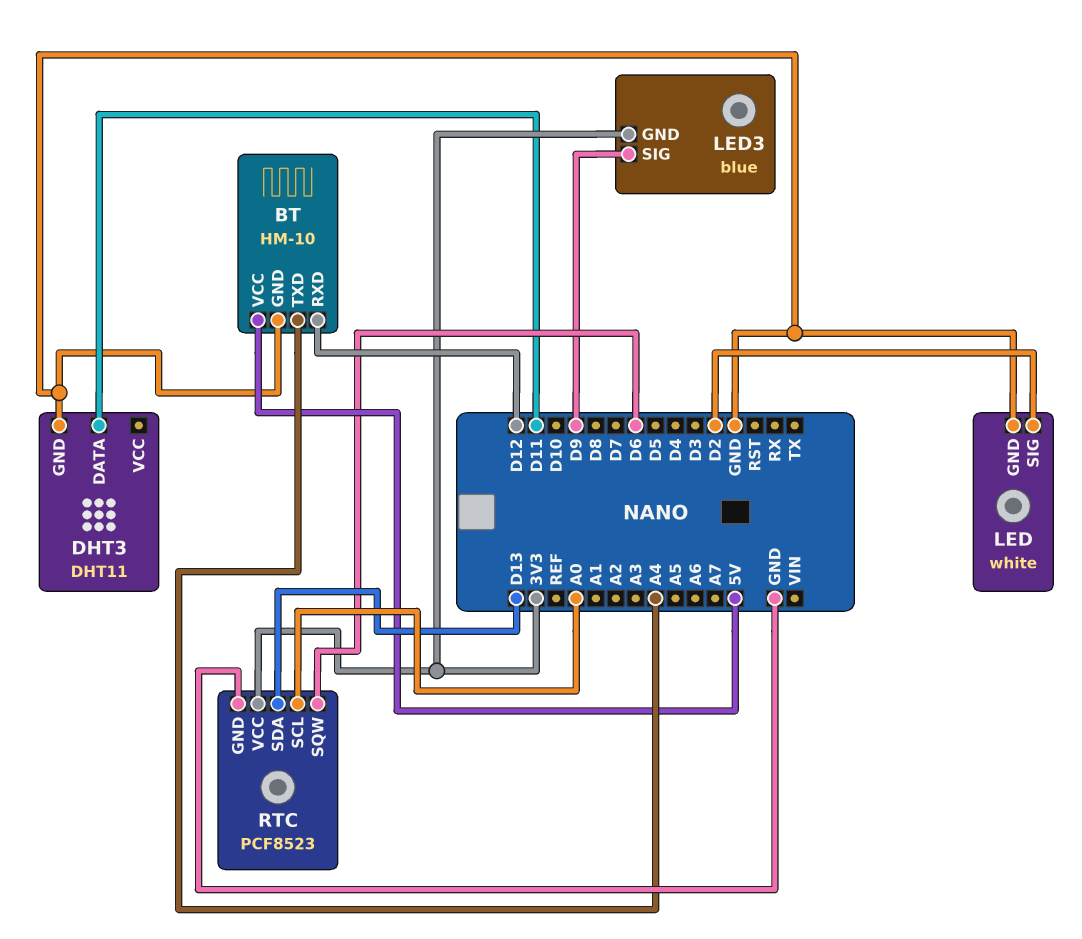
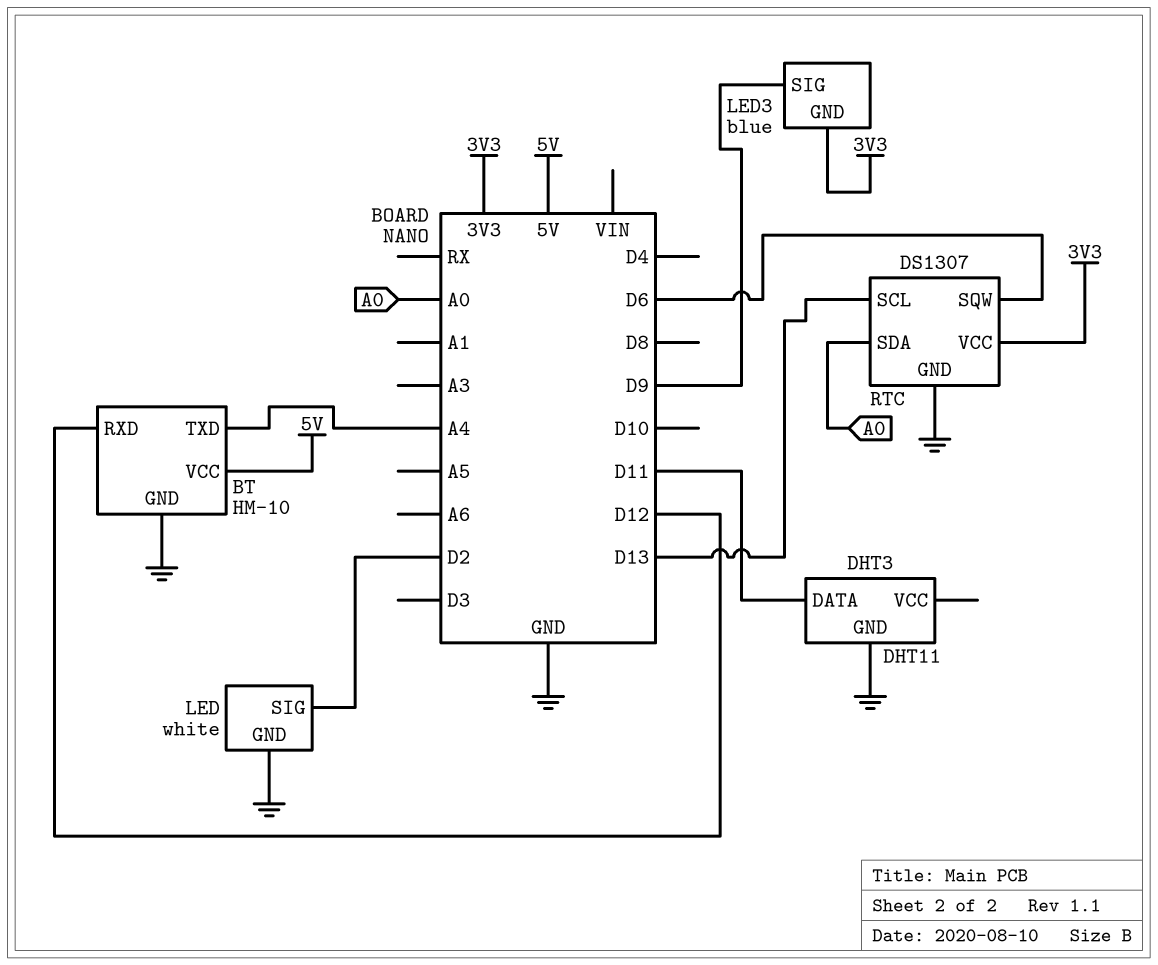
RTC: PCF8523 -> DS1307
RTC pin SCL: A0 -> D13
RTC pin SDA: D13 -> A0

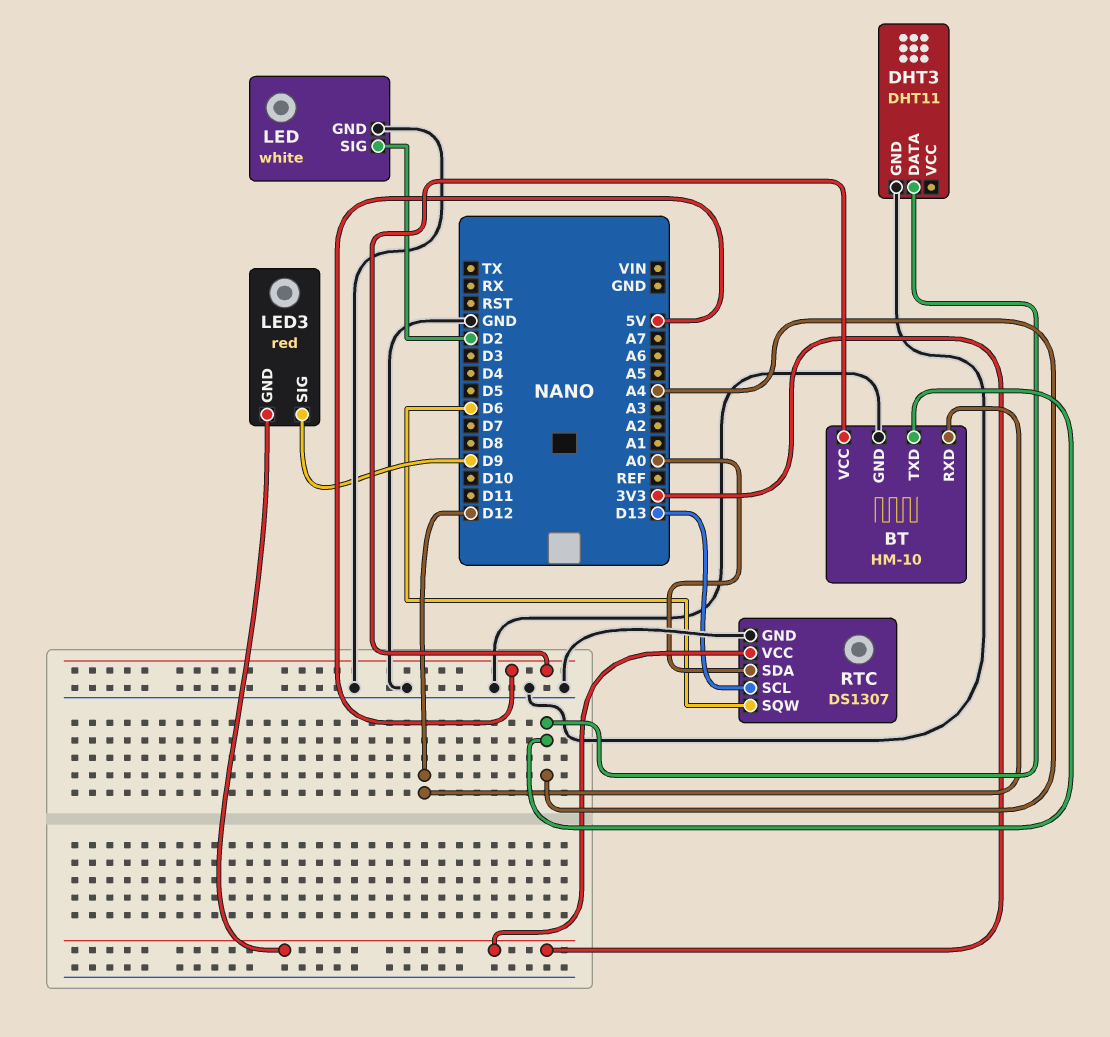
DHT3 pin DATA: D11 -> A4
LED3: blue -> red

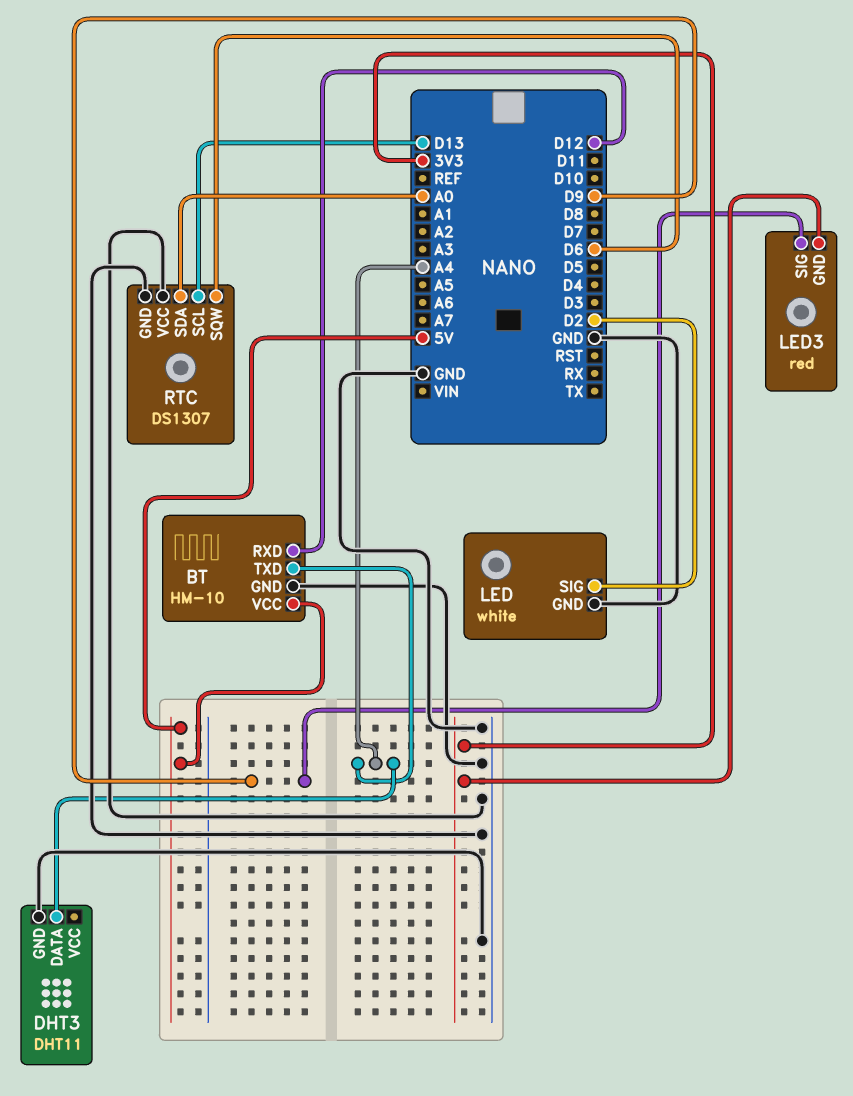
RTC pin VCC: 3V3 -> GND

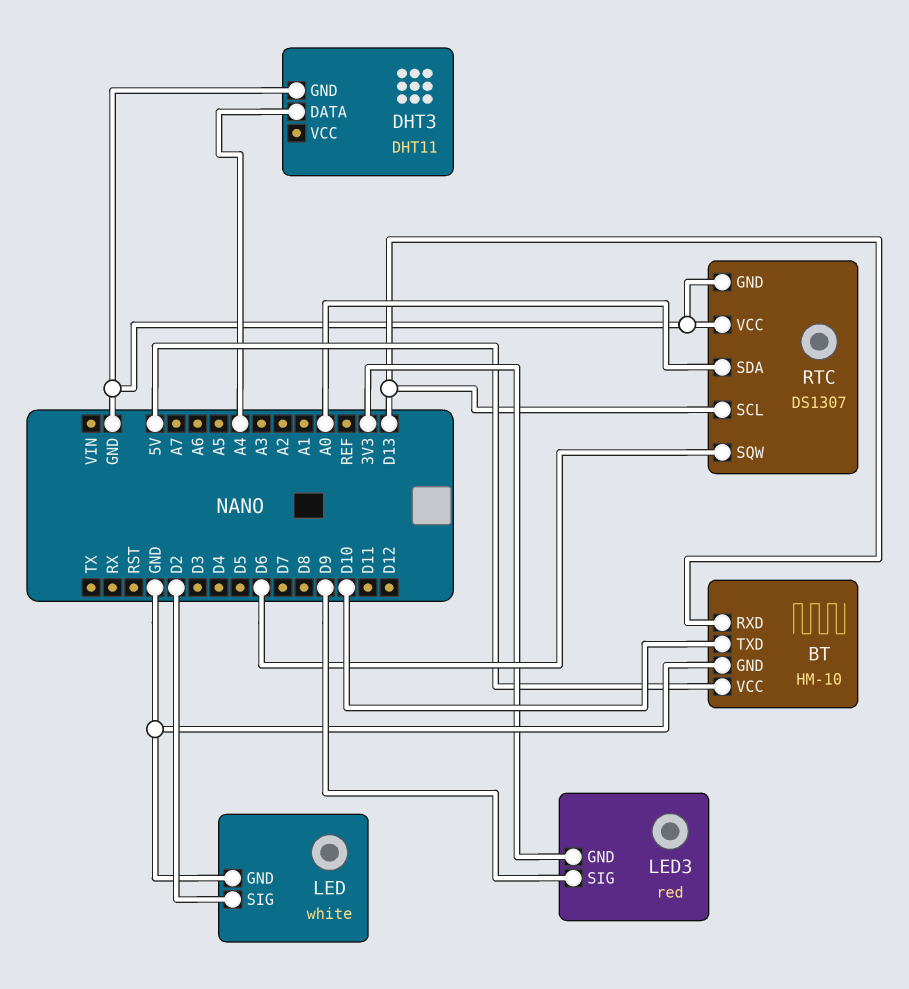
BT pin RXD: D12 -> D13
BT pin TXD: A4 -> D10

